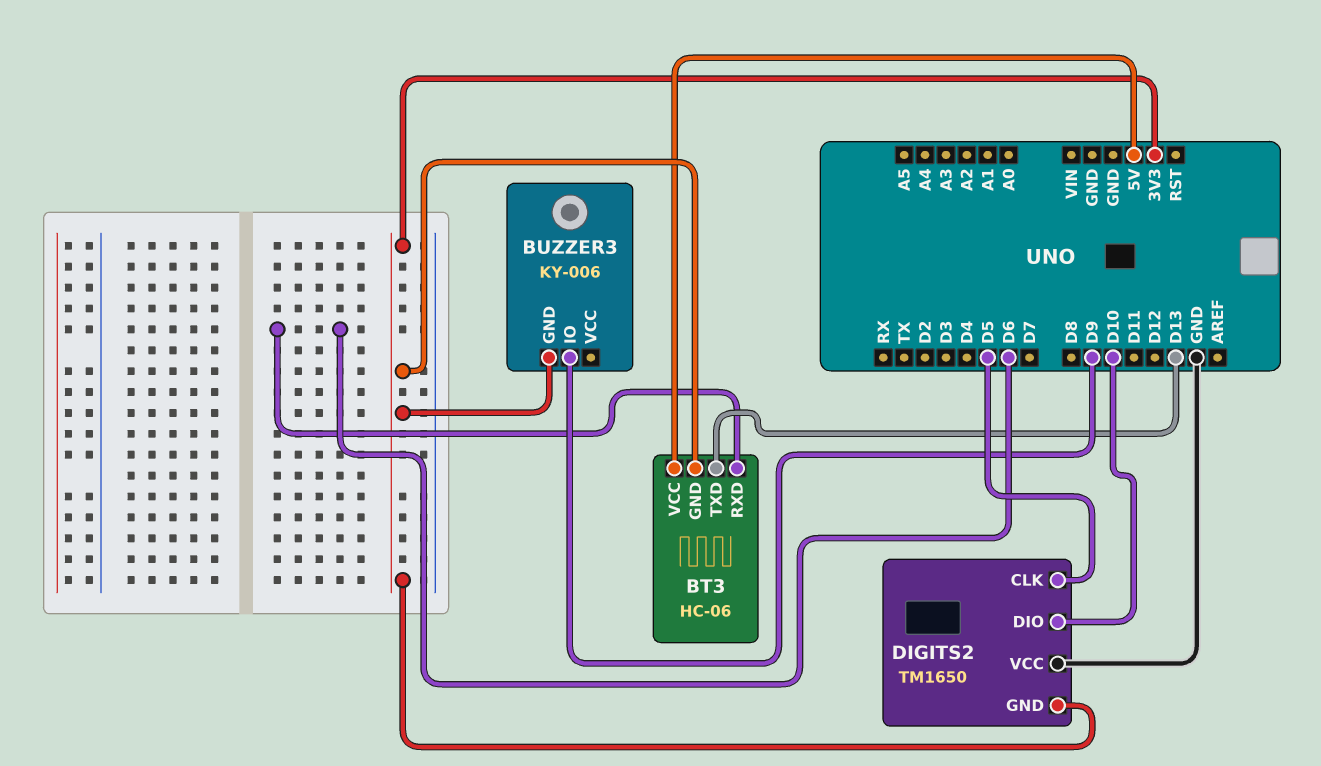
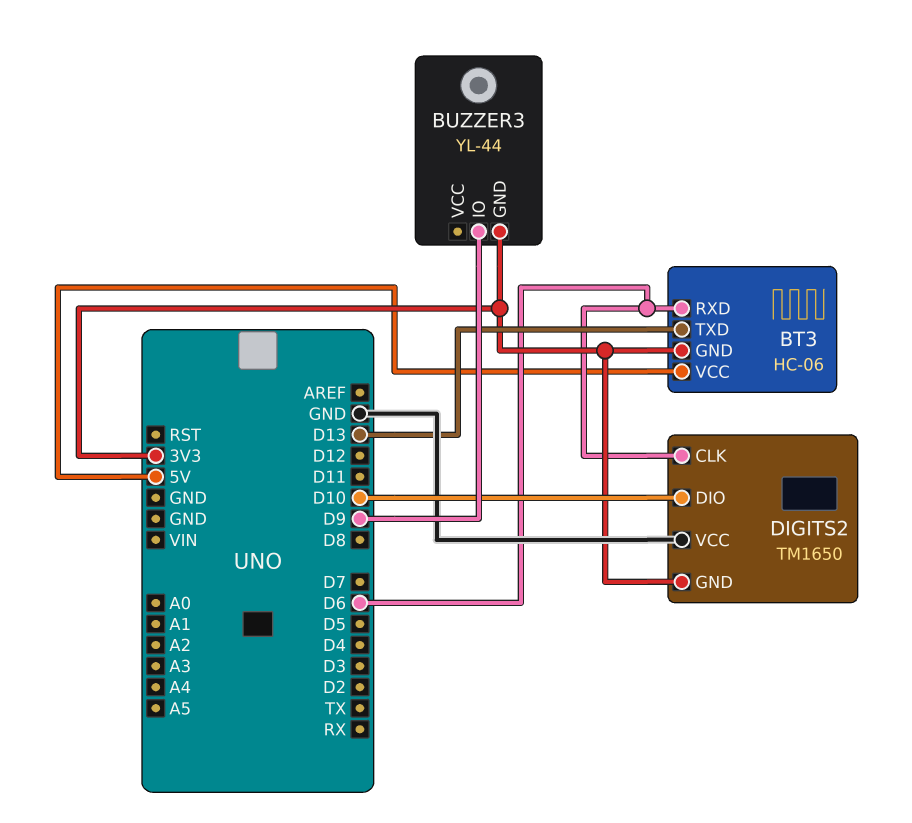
BUZZER3: KY-006 -> YL-44
DIGITS2 pin CLK: D5 -> D6

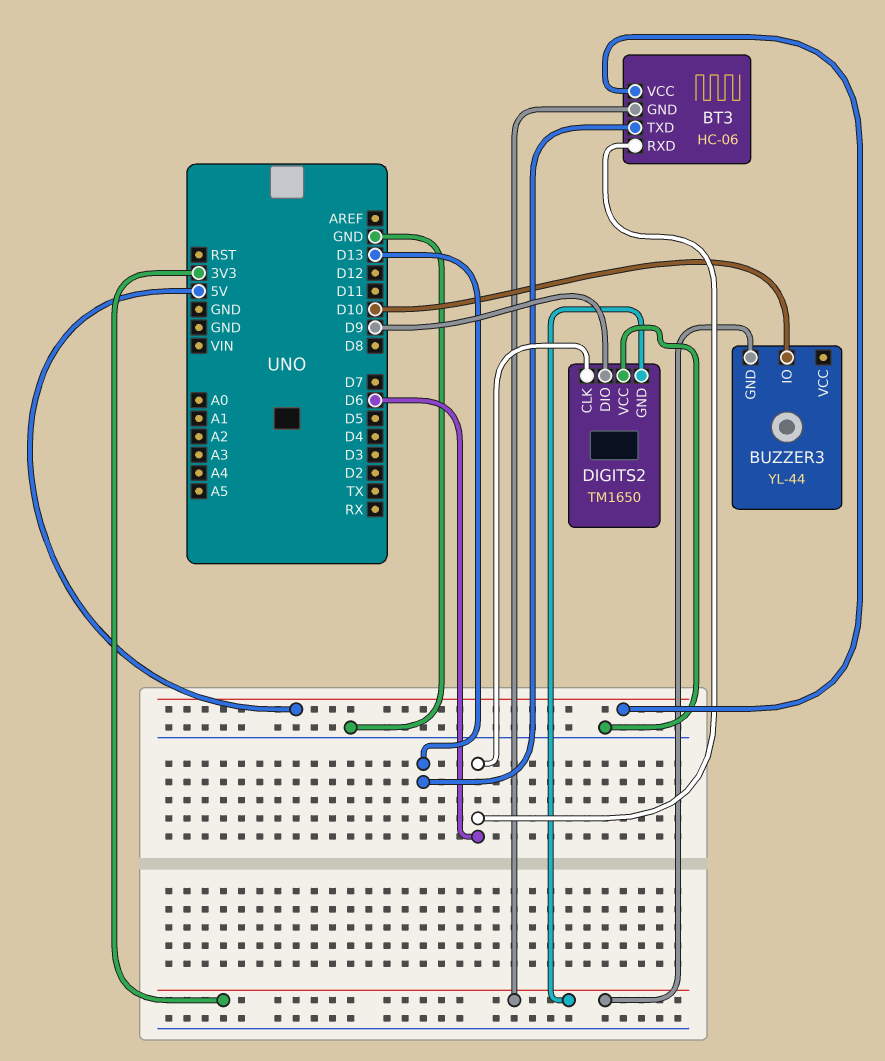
BUZZER3 pin IO: D9 -> D10
DIGITS2 pin DIO: D10 -> D9

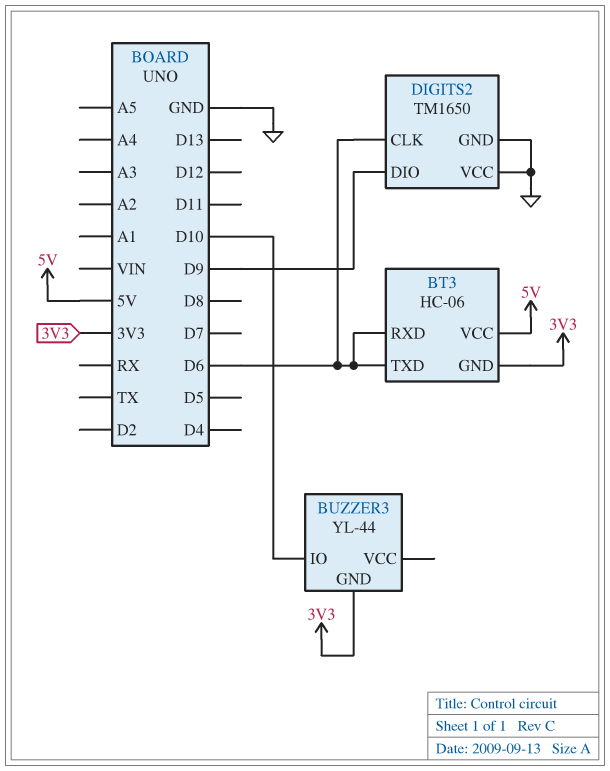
BT3 pin TXD: D13 -> D6
DIGITS2 pin GND: 3V3 -> GND

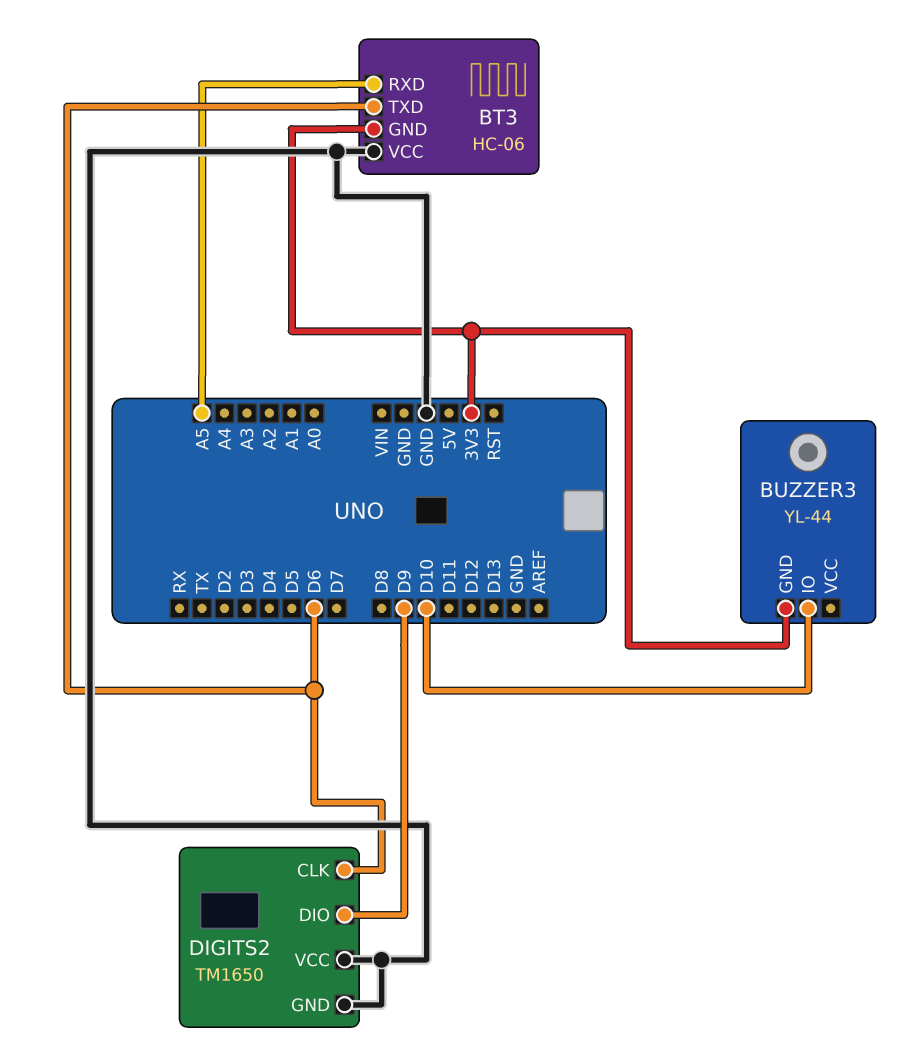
BT3 pin RXD: D6 -> A5
BT3 pin VCC: 5V -> GND

